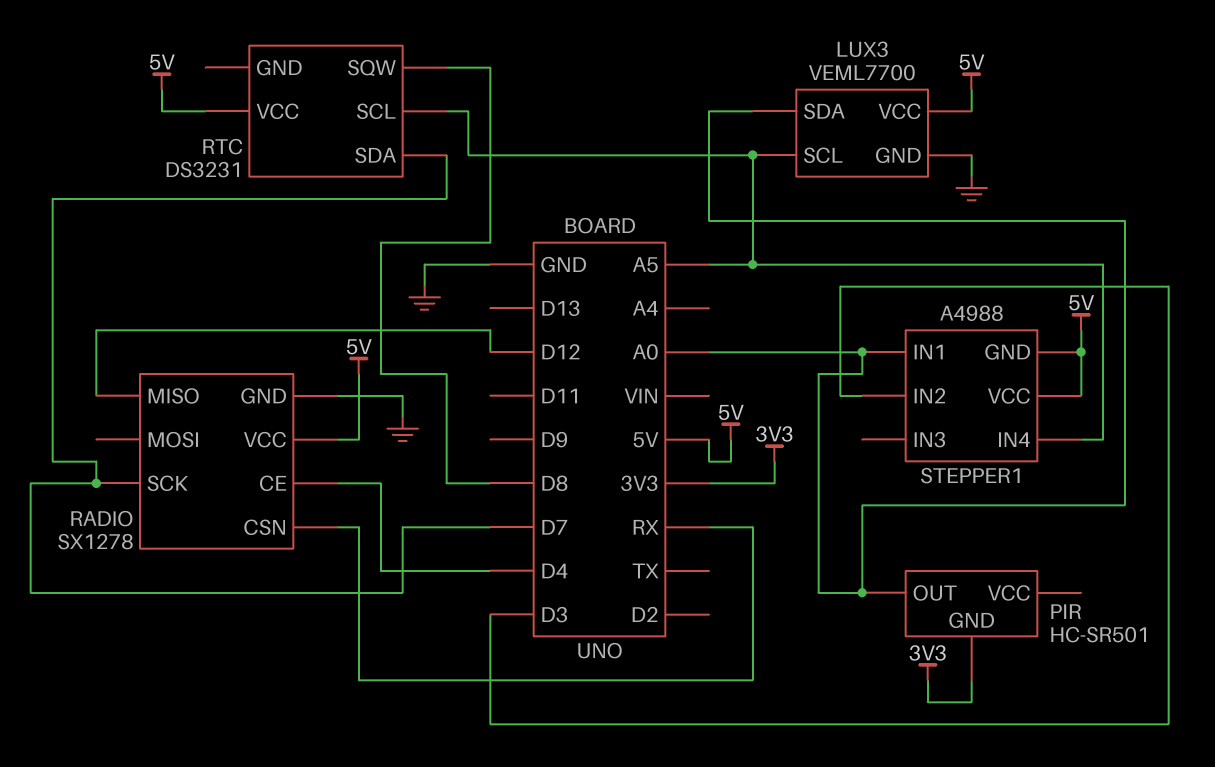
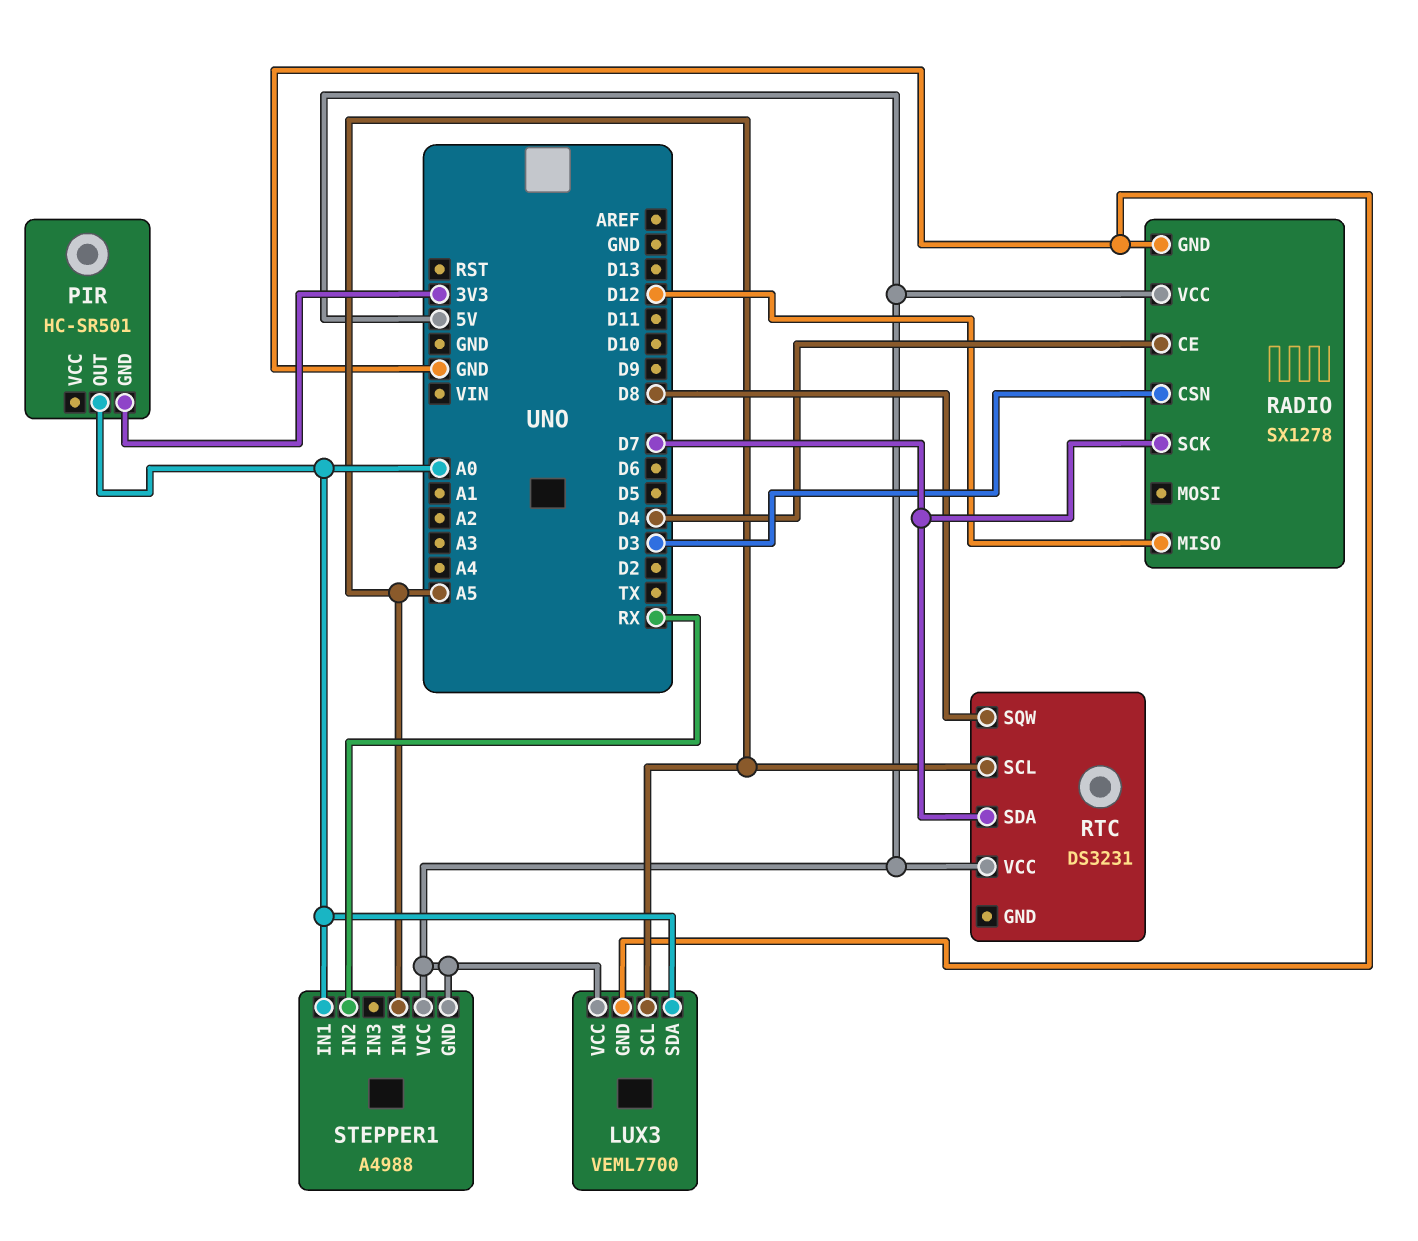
RADIO pin CSN: RX -> D3
STEPPER1 pin IN2: D3 -> RX

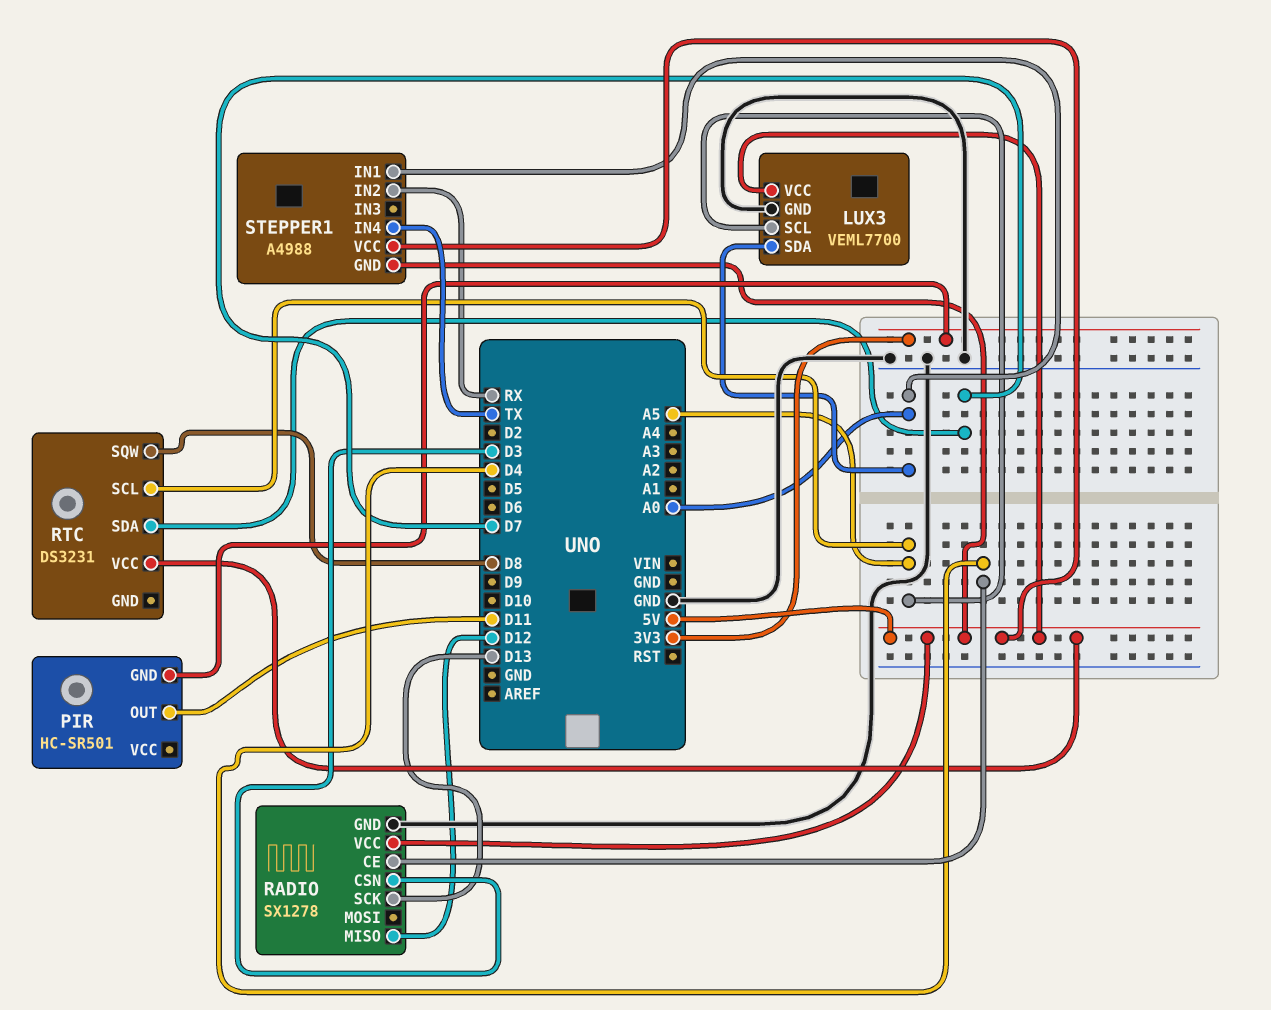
PIR pin OUT: A0 -> D11
RADIO pin SCK: D7 -> D13
STEPPER1 pin IN4: A5 -> TX

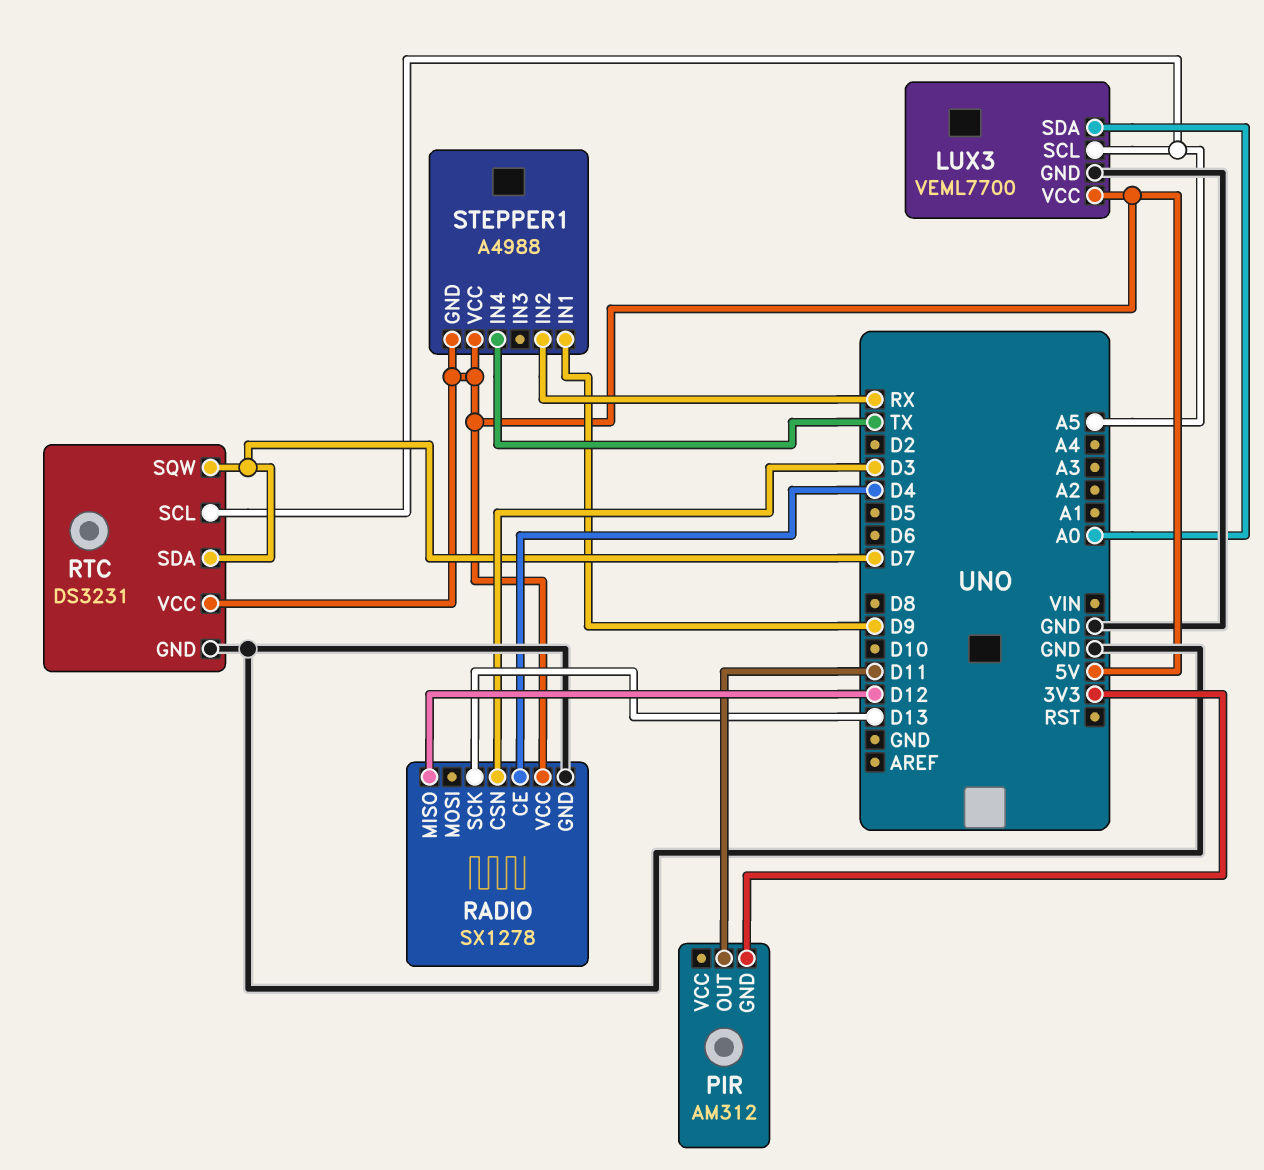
PIR: HC-SR501 -> AM312
RTC pin GND: none -> GND
RTC pin SQW: D8 -> D7
STEPPER1 pin IN1: A0 -> D9

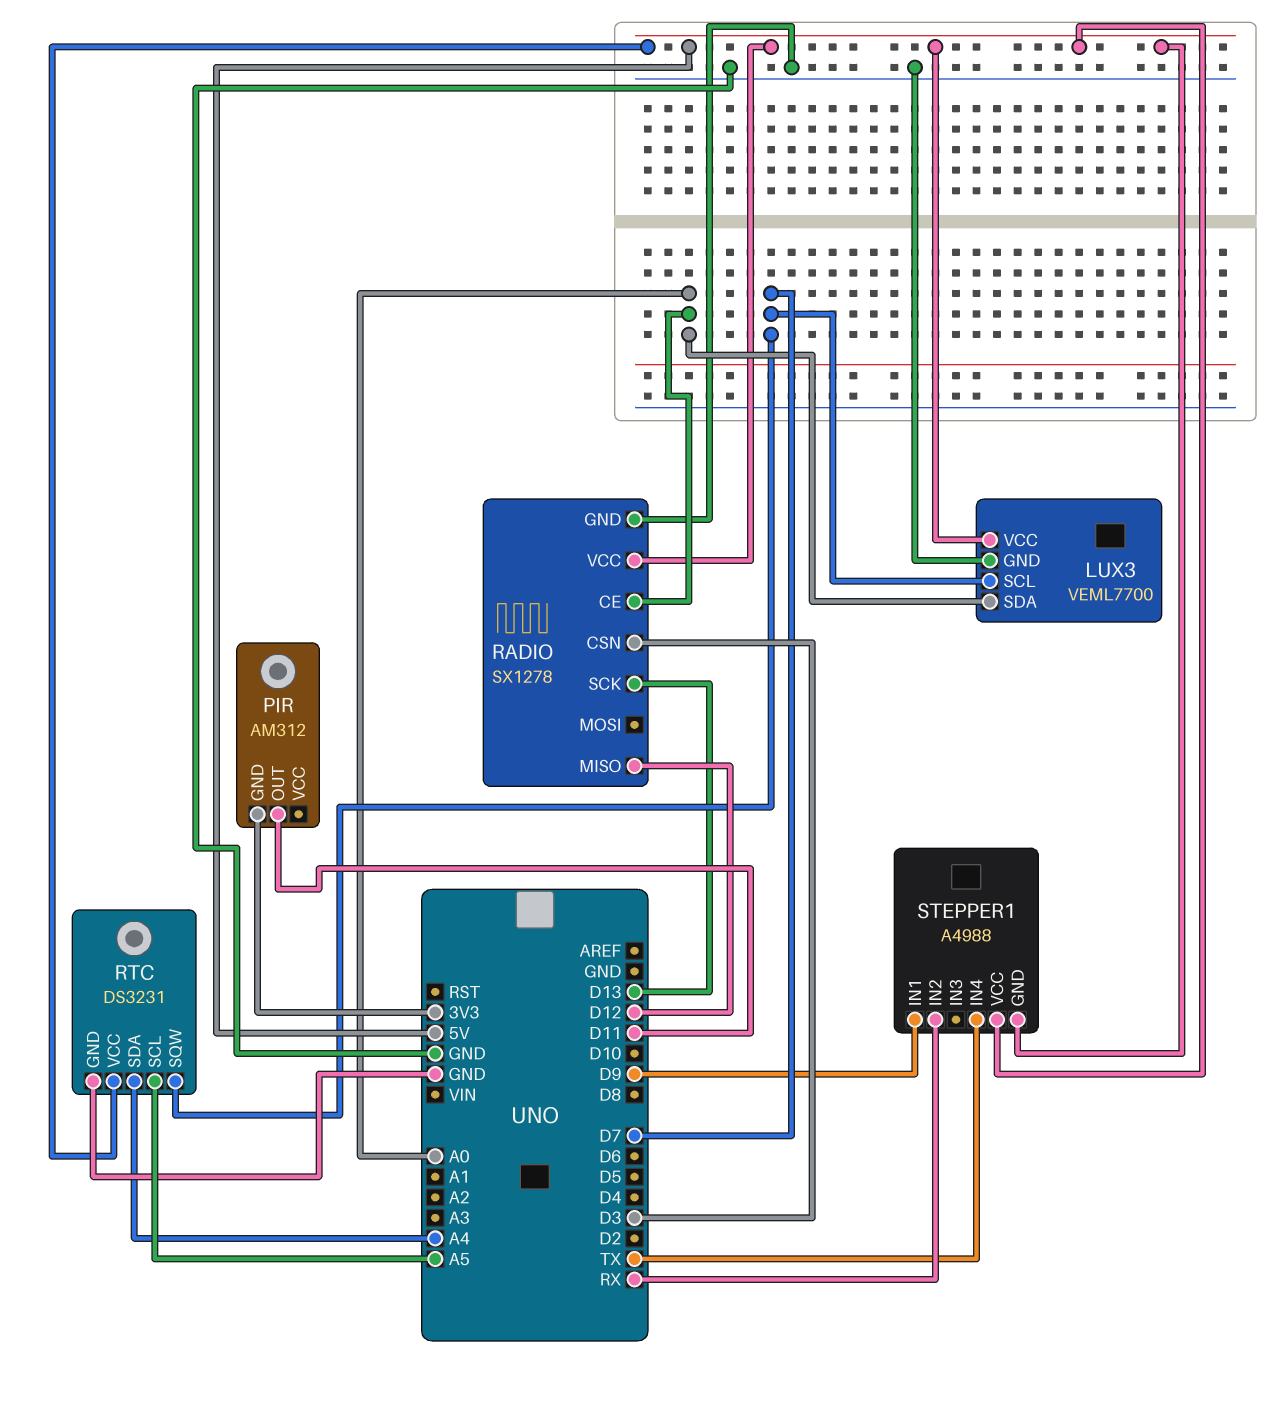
LUX3 pin SCL: A5 -> D7
RADIO pin CE: D4 -> A0
RTC pin SDA: D7 -> A4

